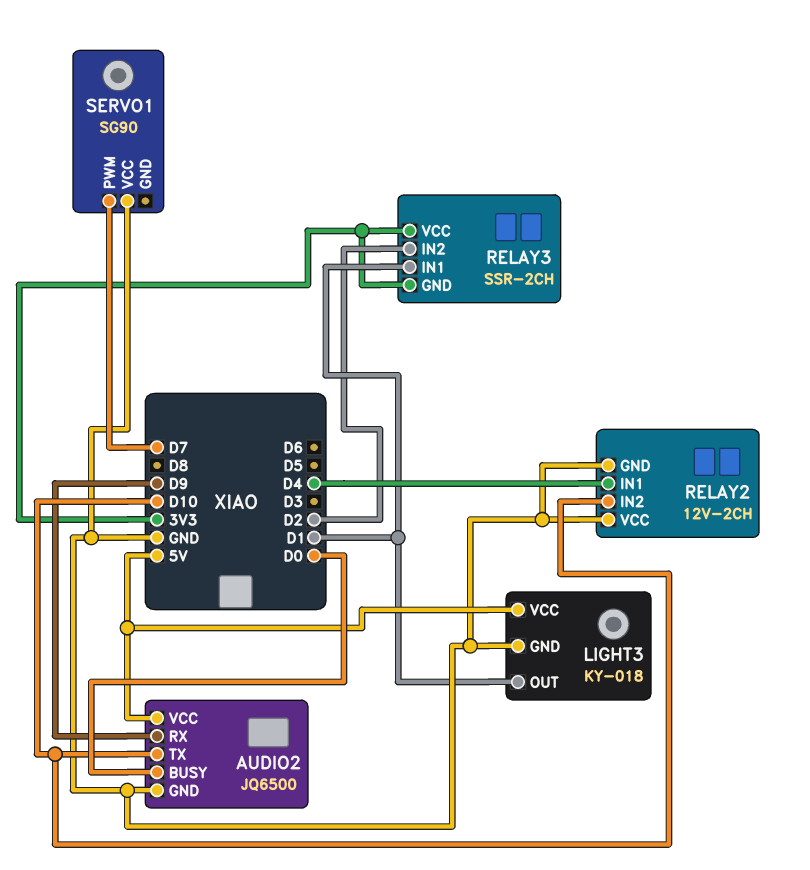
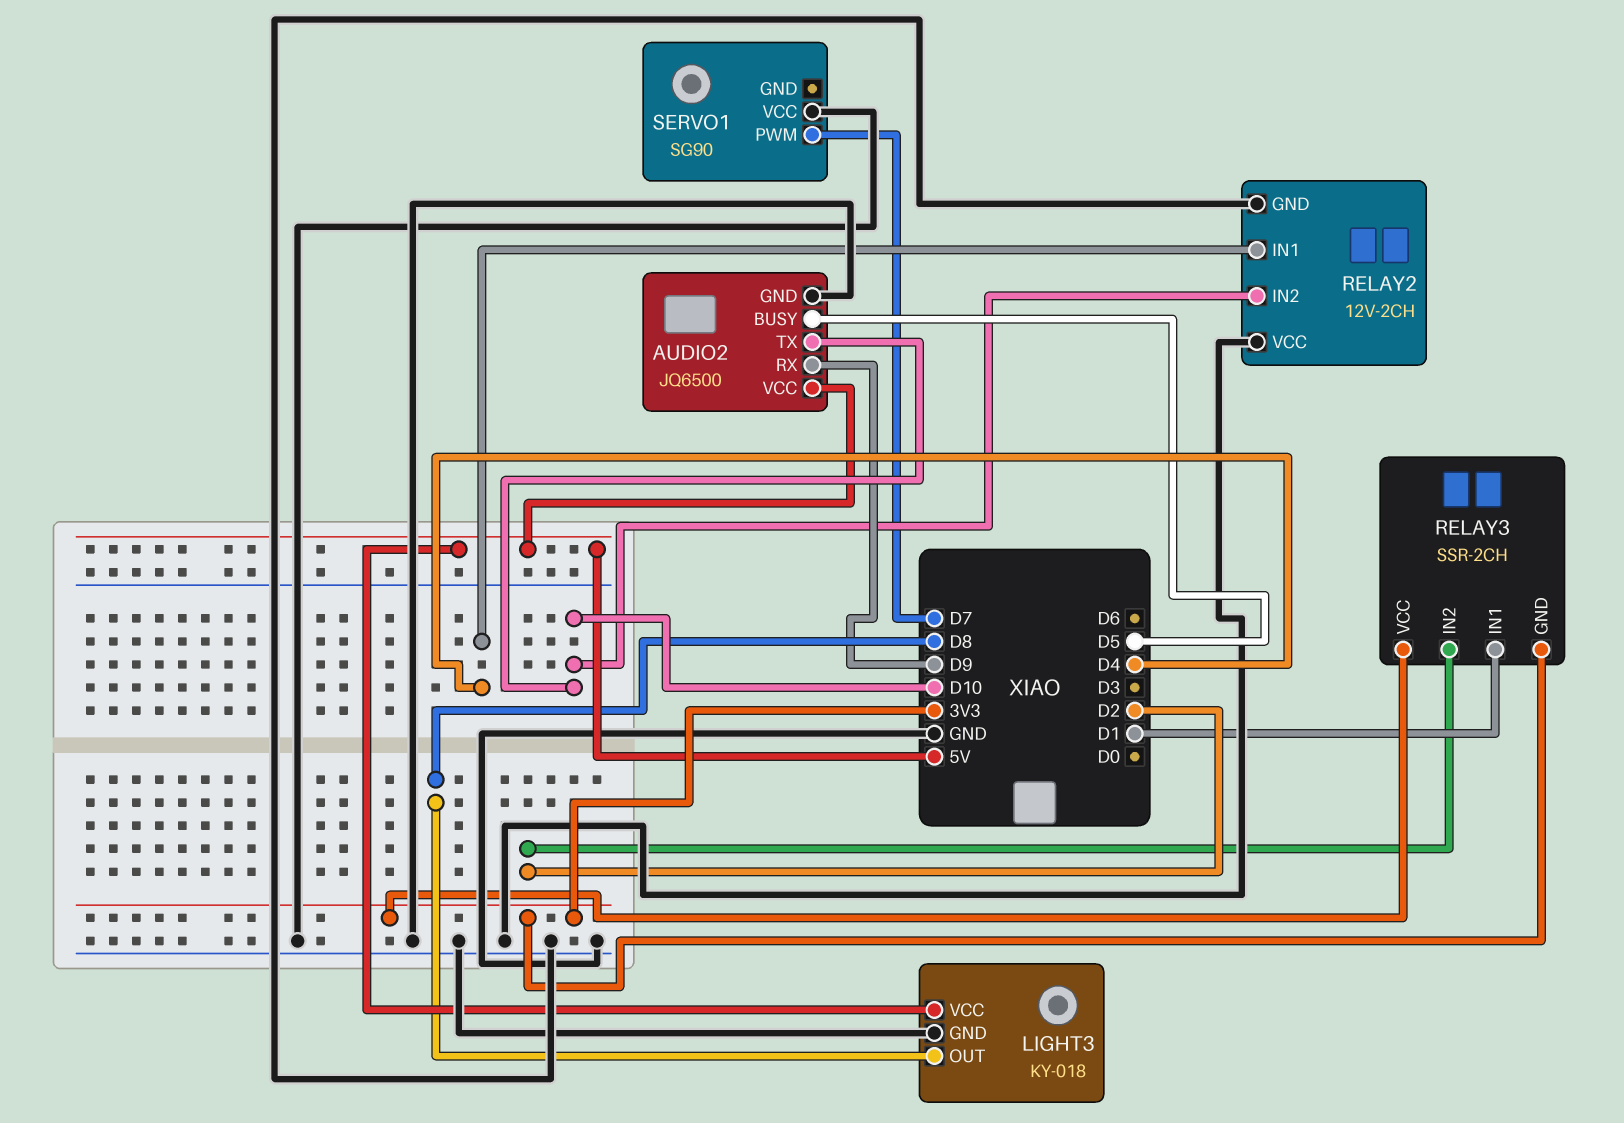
AUDIO2 pin BUSY: D0 -> D5
LIGHT3 pin OUT: D1 -> D8

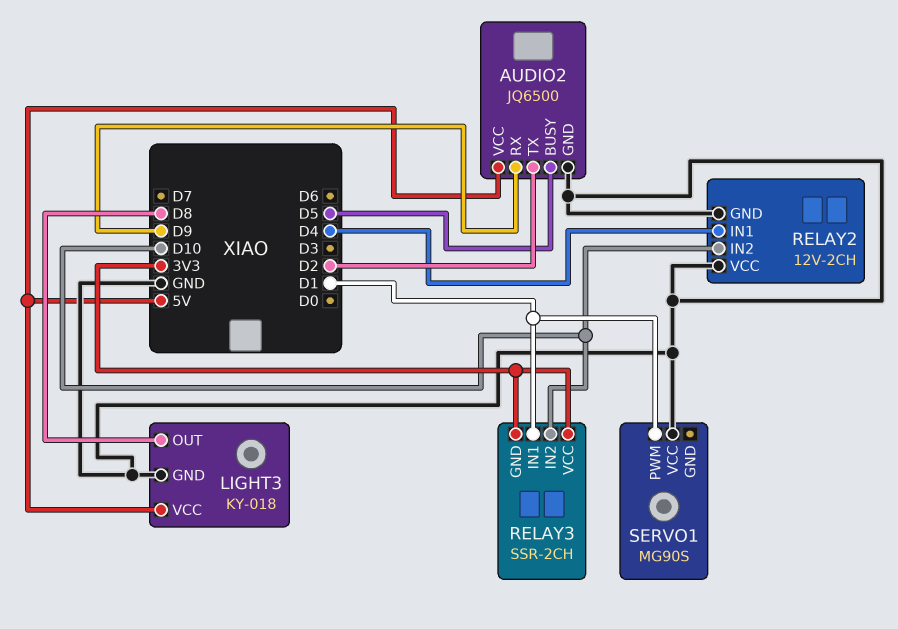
AUDIO2 pin TX: D10 -> D2
RELAY3 pin IN2: D2 -> D10
SERVO1: SG90 -> MG90S
SERVO1 pin PWM: D7 -> D1

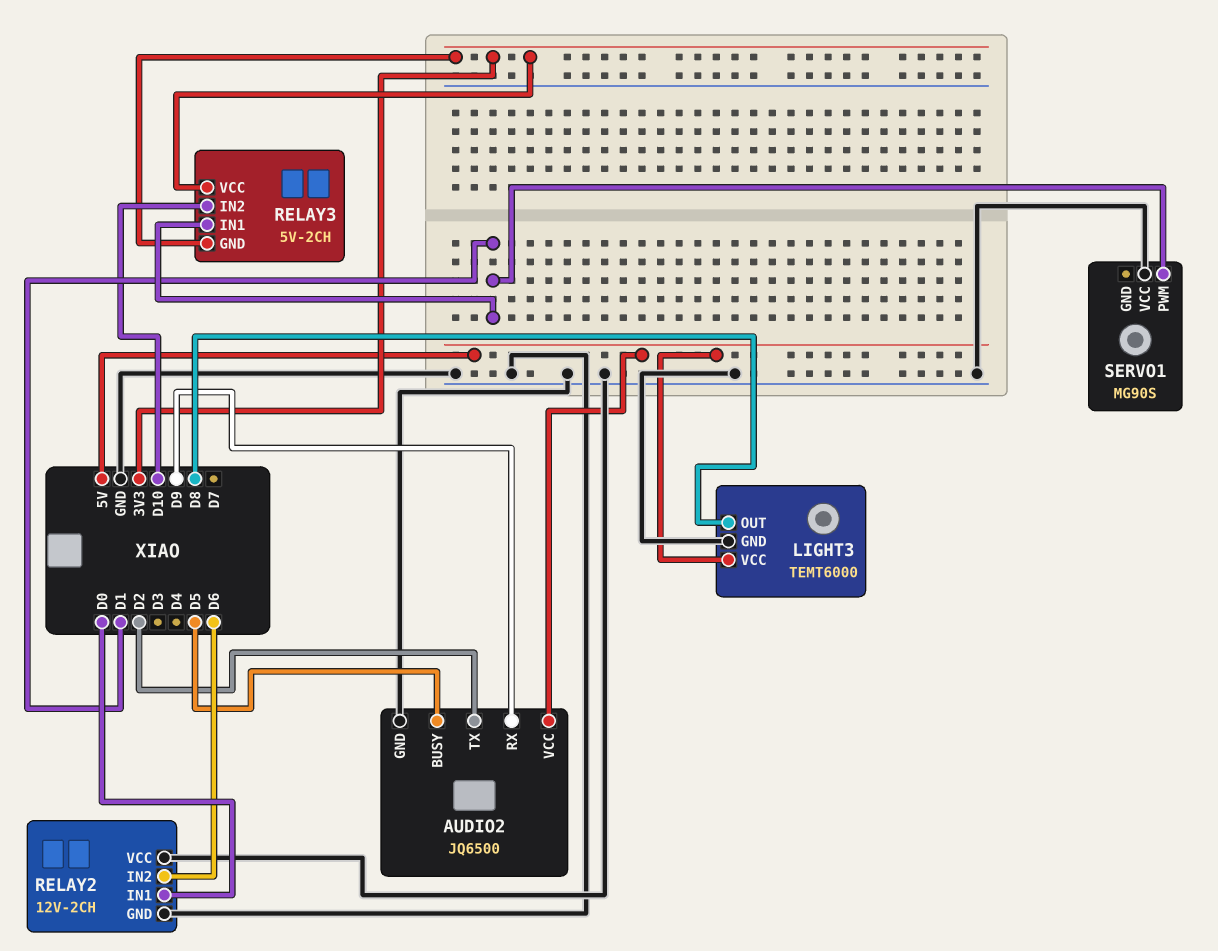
LIGHT3: KY-018 -> TEMT6000
RELAY2 pin IN1: D4 -> D0
RELAY2 pin IN2: D10 -> D6
RELAY3: SSR-2CH -> 5V-2CH

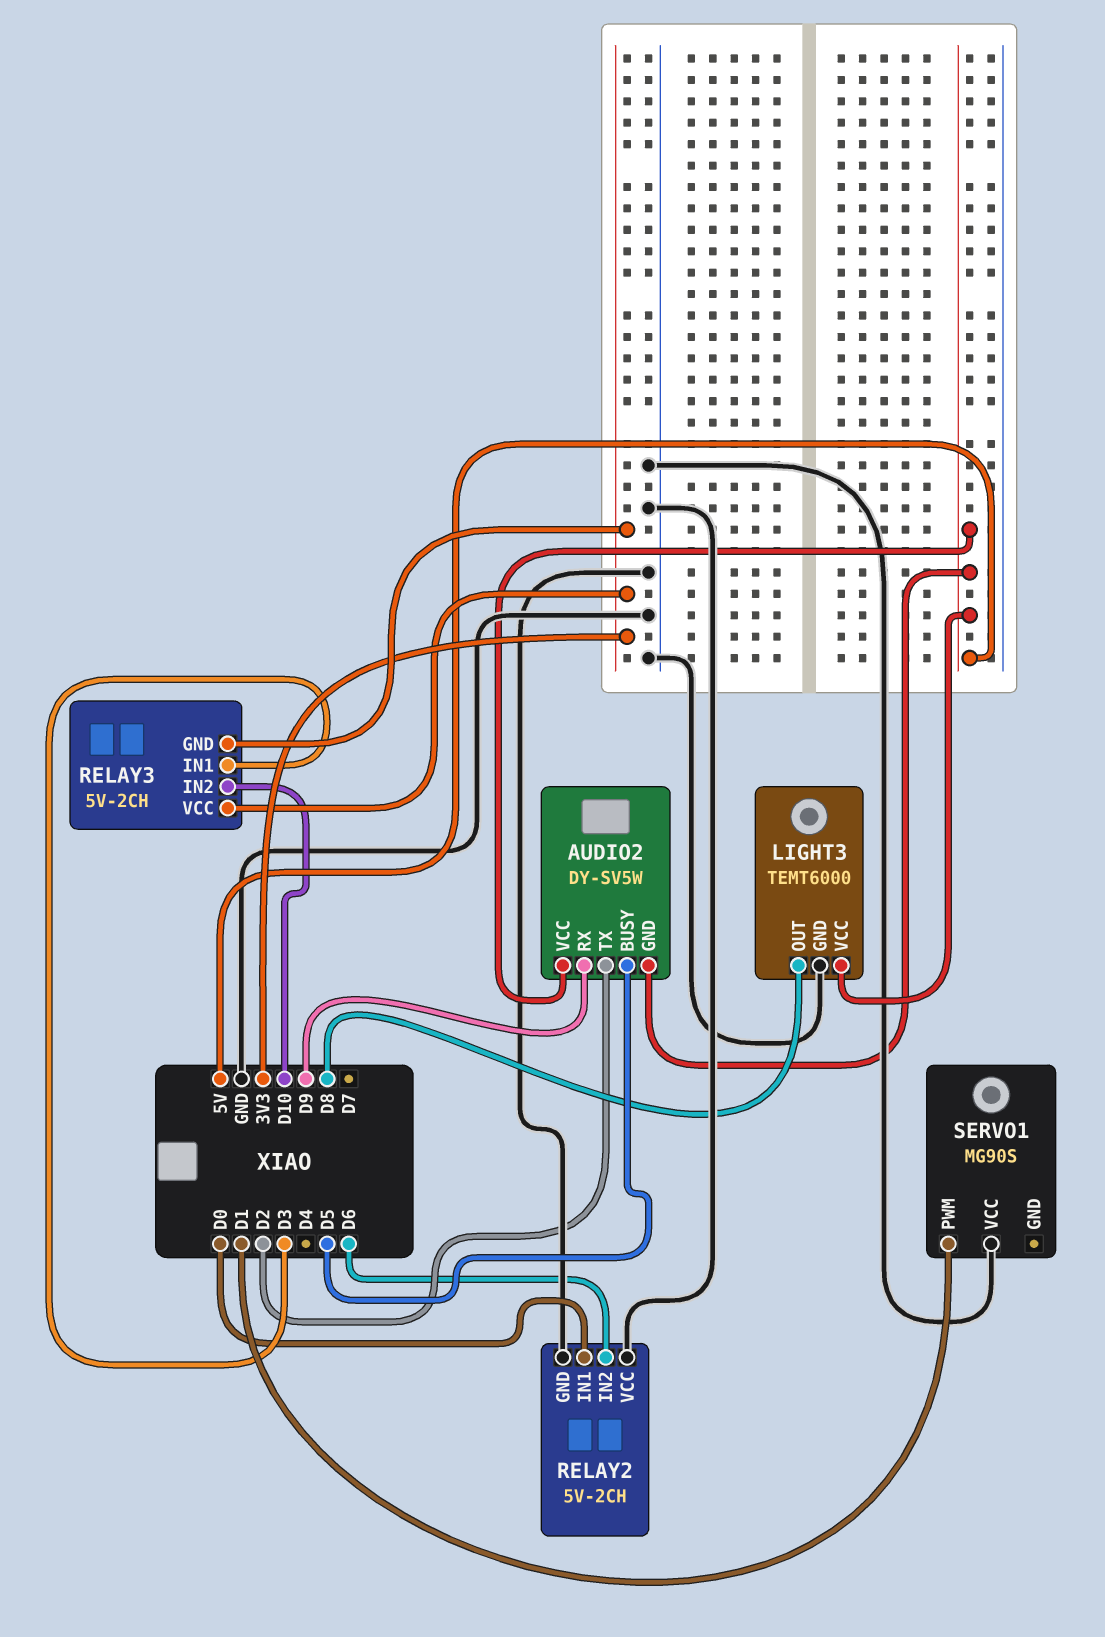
AUDIO2: JQ6500 -> DY-SV5W
AUDIO2 pin GND: GND -> 5V
RELAY2: 12V-2CH -> 5V-2CH
RELAY3 pin IN1: D1 -> D3

